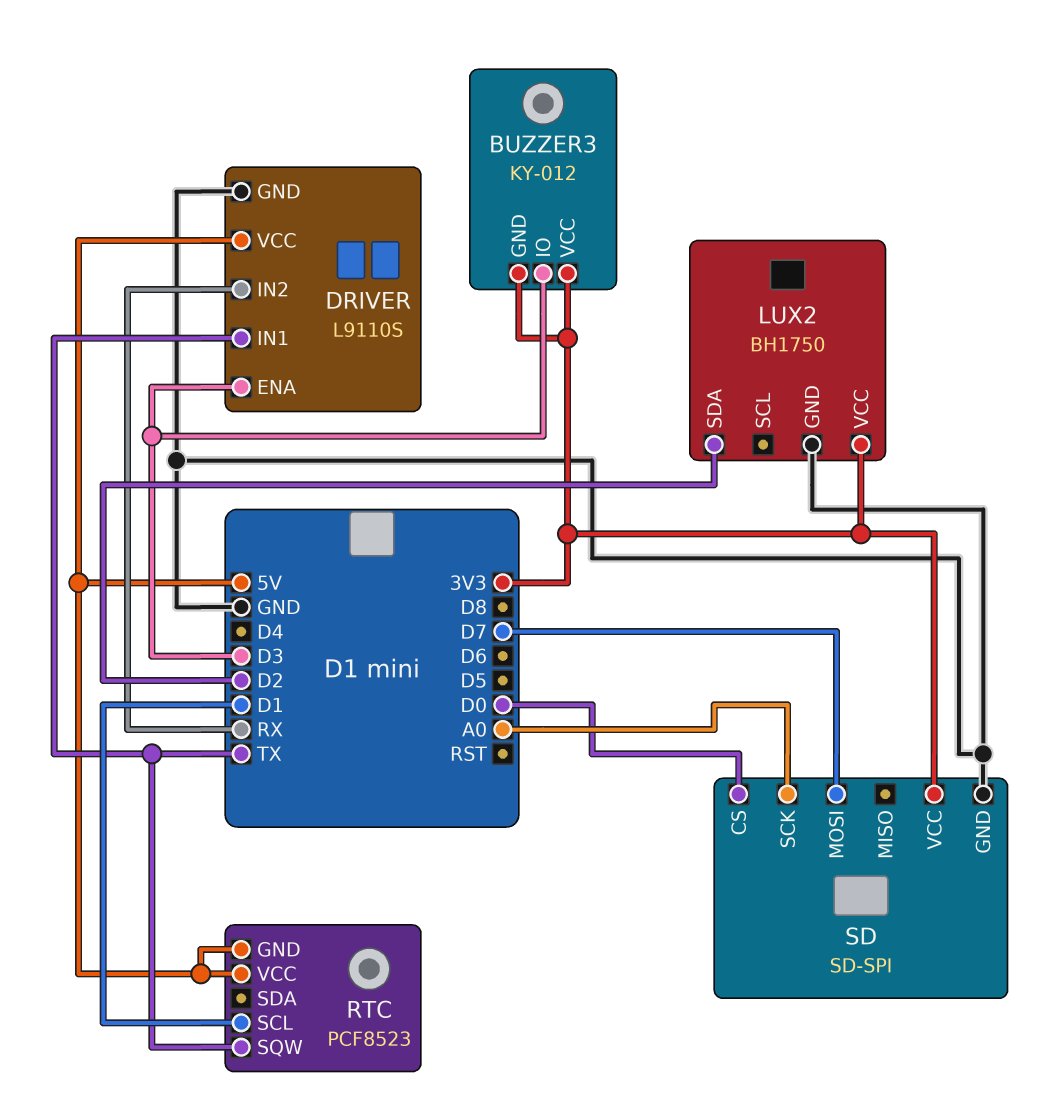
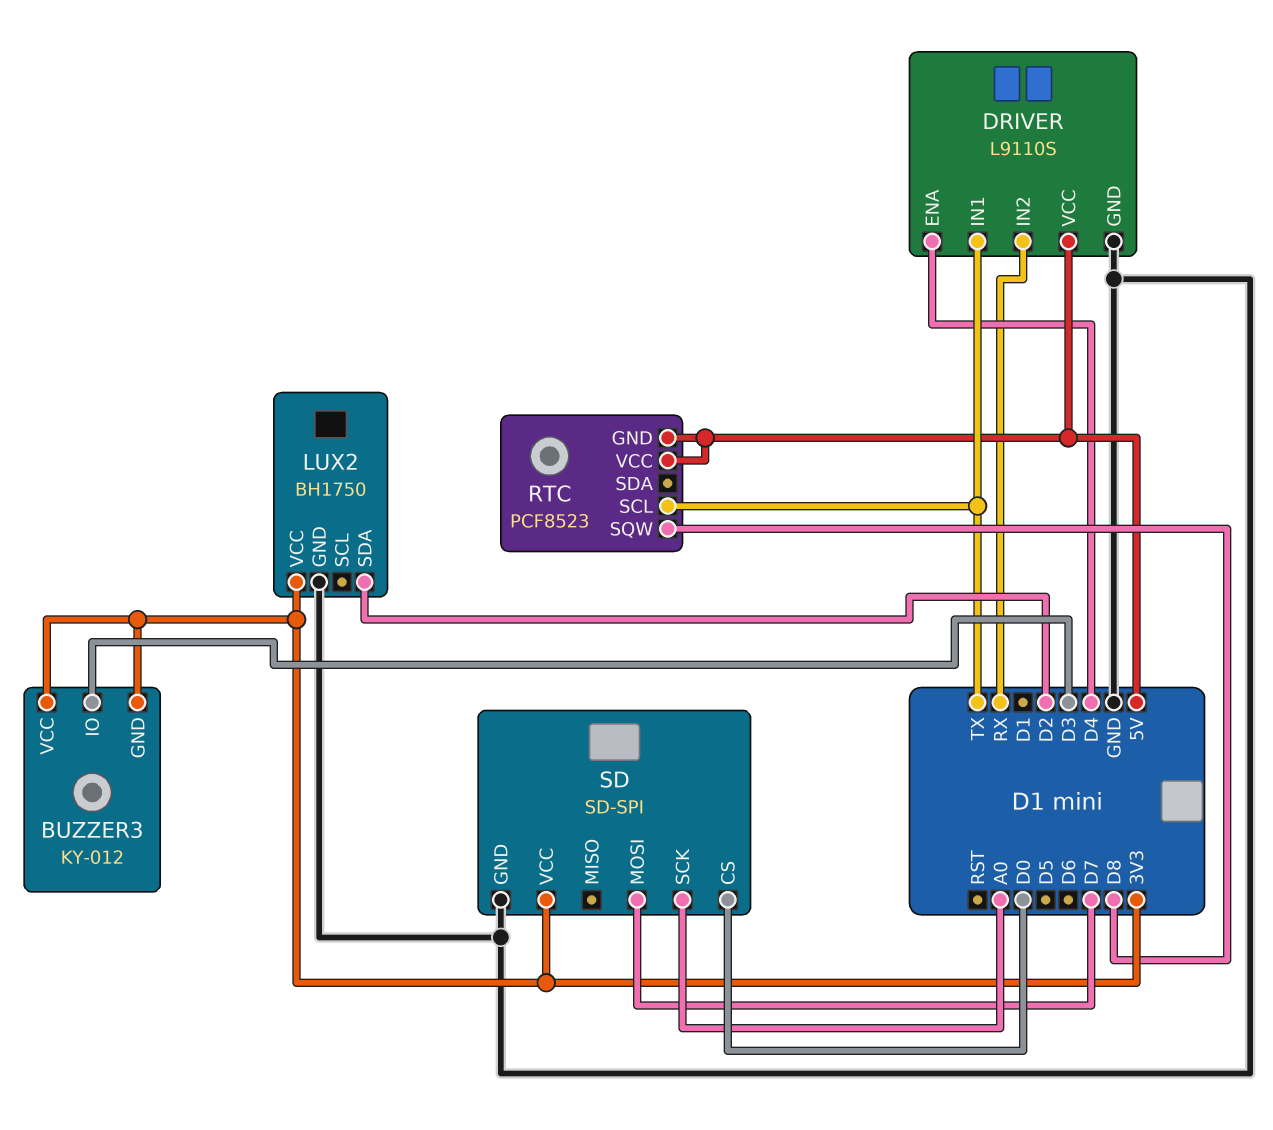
DRIVER pin ENA: D3 -> D4
RTC pin SCL: D1 -> TX
RTC pin SQW: TX -> D8

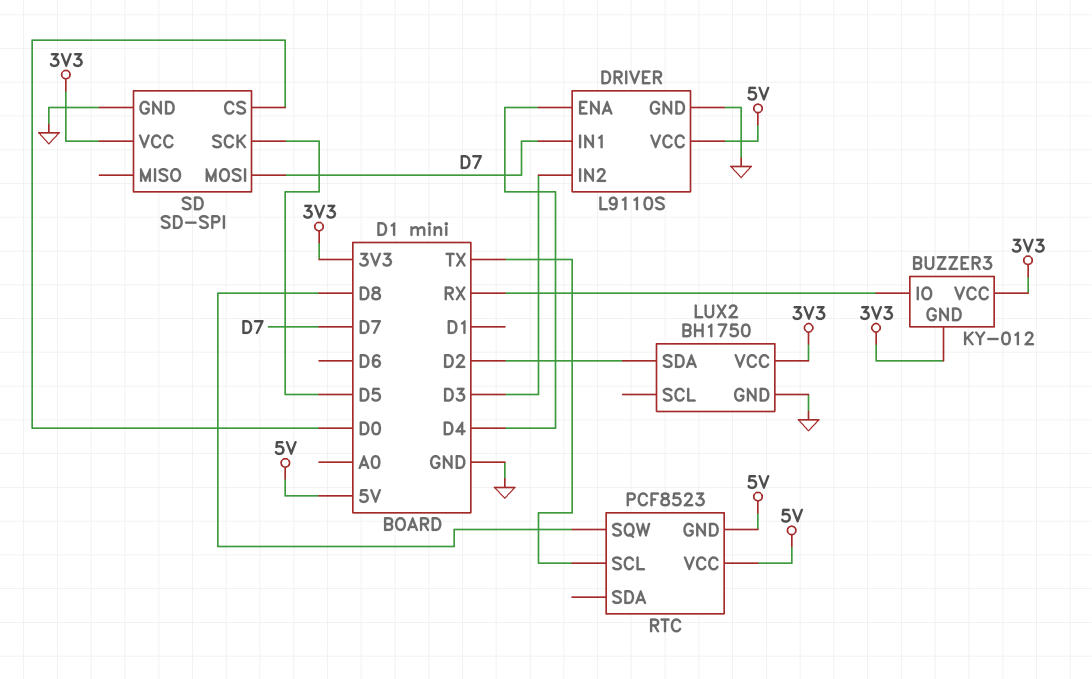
BUZZER3 pin IO: D3 -> RX
DRIVER pin IN1: TX -> D7
DRIVER pin IN2: RX -> D3
SD pin SCK: A0 -> D5

